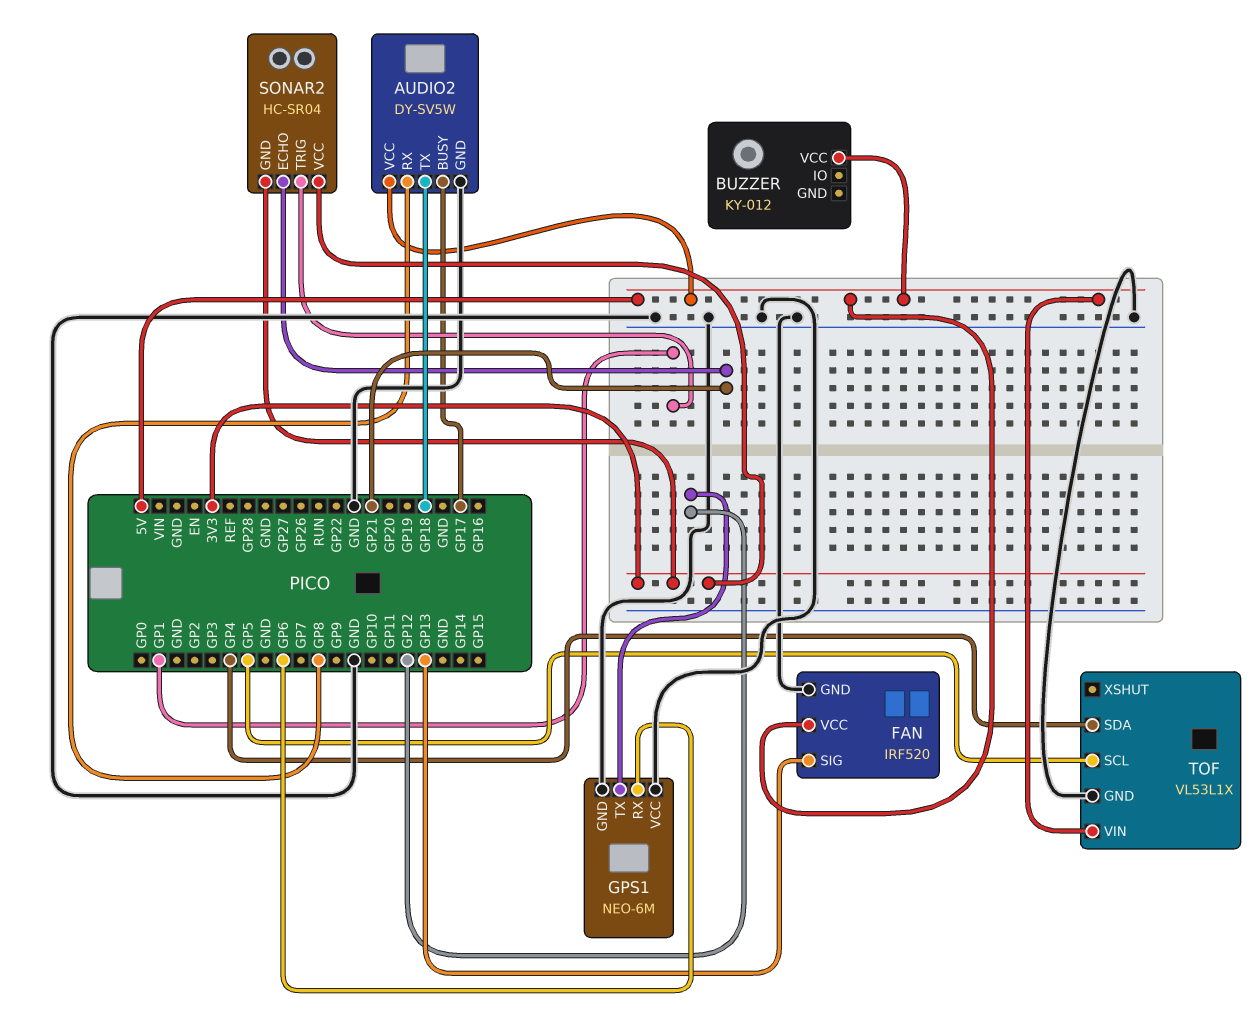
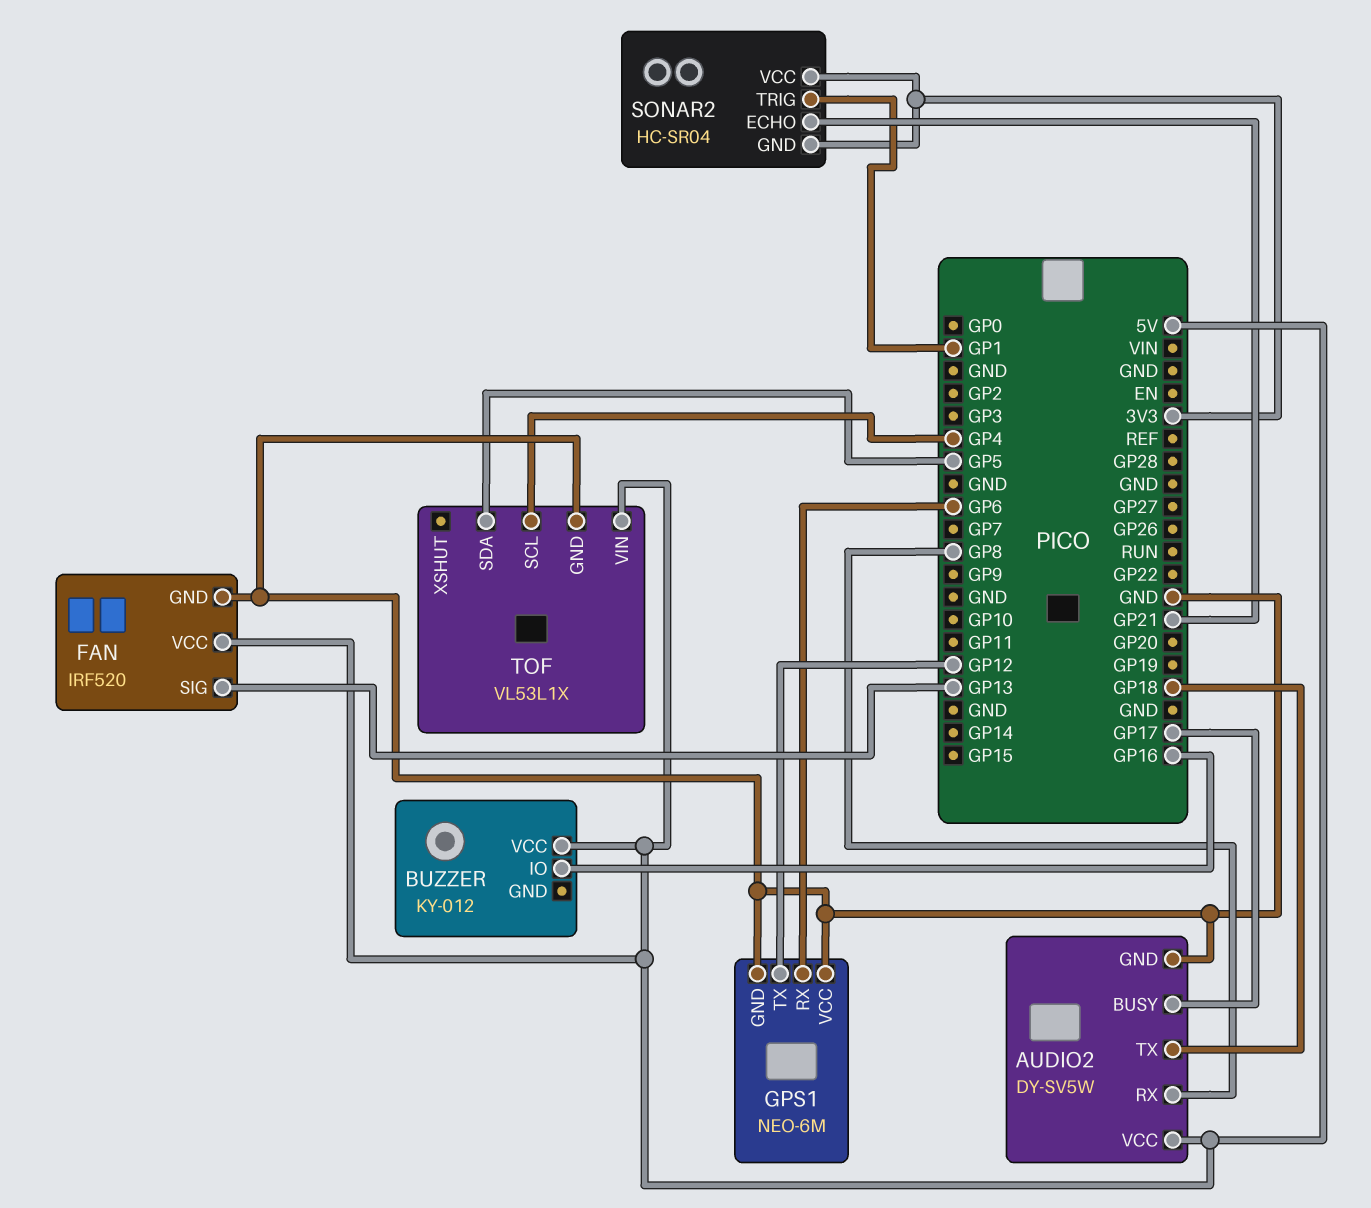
BUZZER pin IO: none -> GP16
TOF pin SCL: GP5 -> GP4
TOF pin SDA: GP4 -> GP5

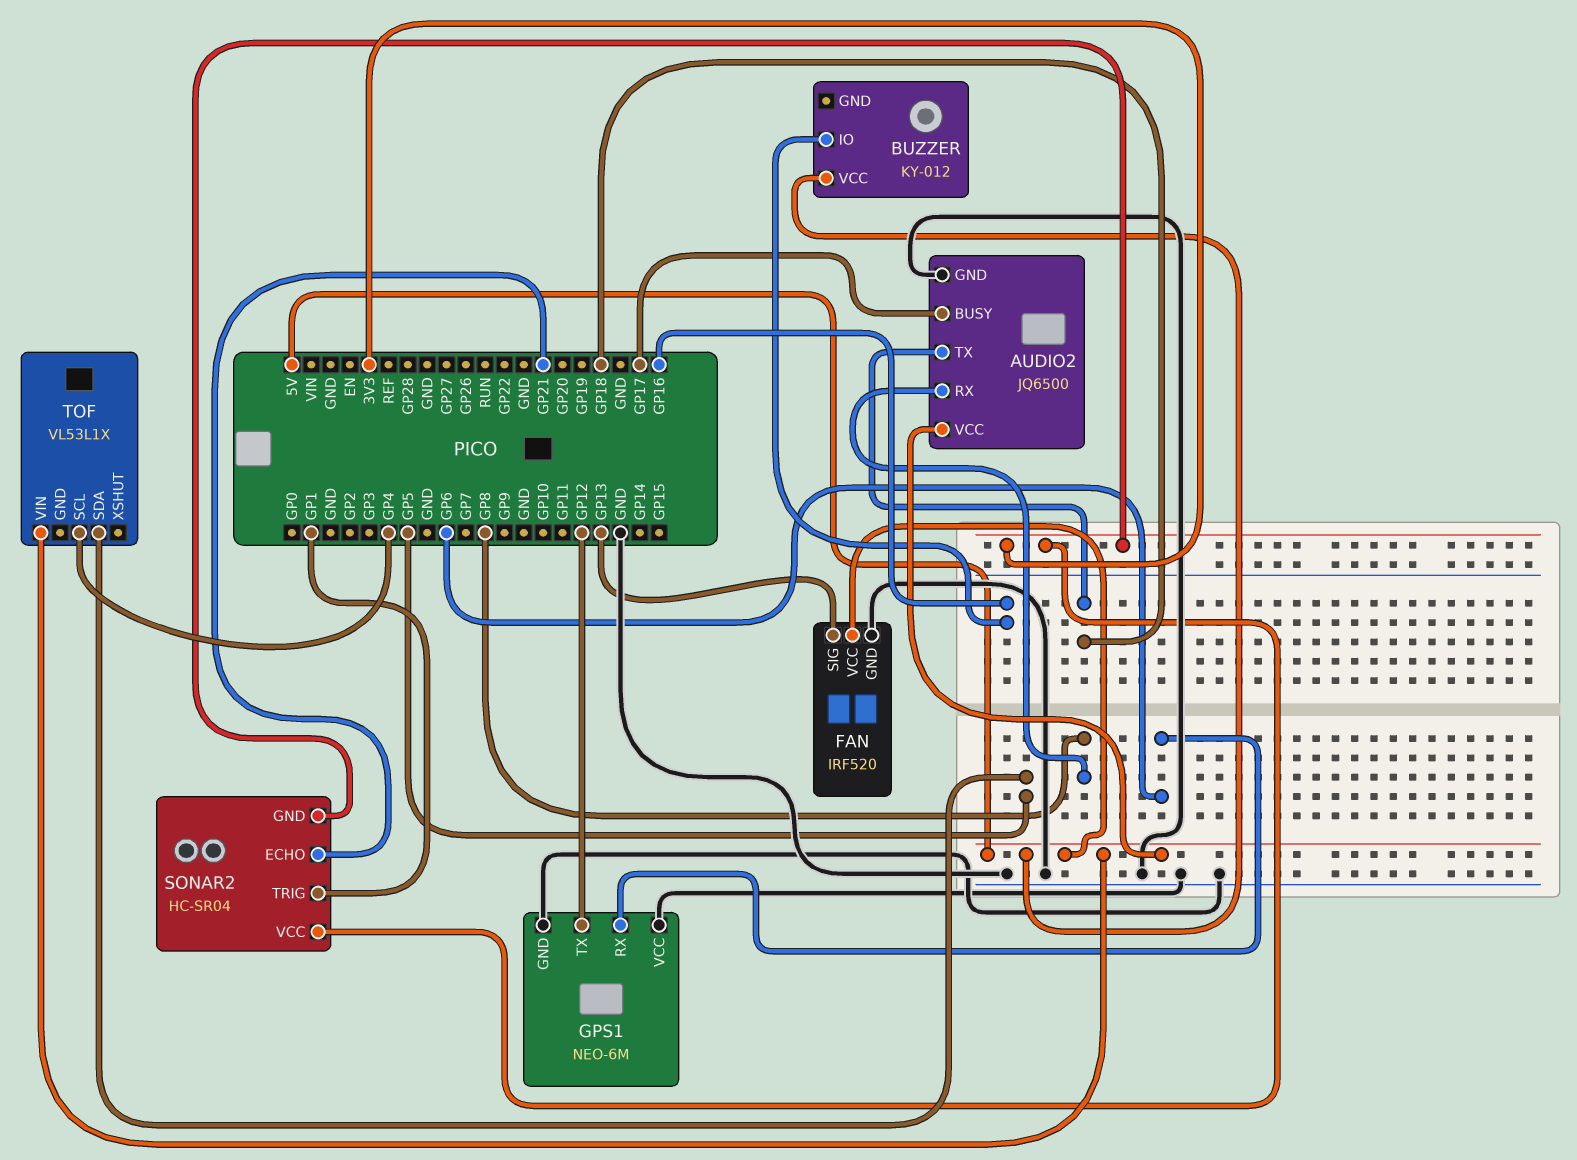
AUDIO2: DY-SV5W -> JQ6500
TOF pin GND: GND -> none

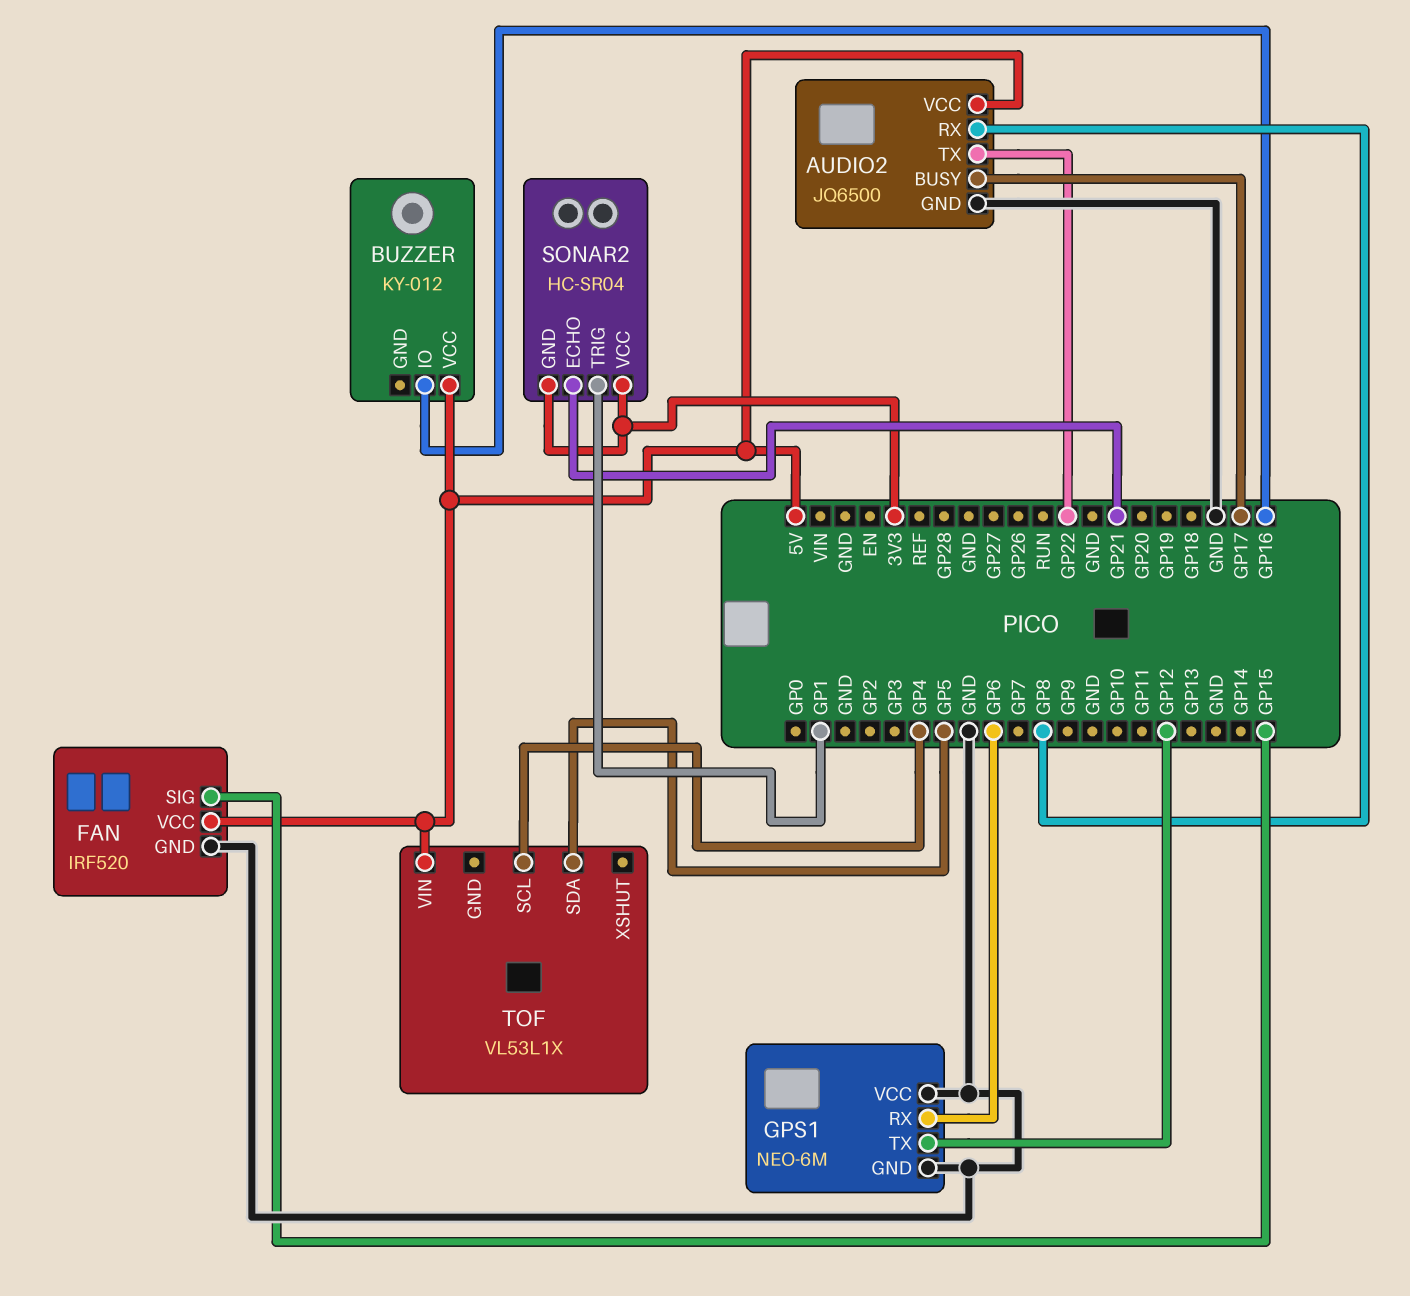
AUDIO2 pin TX: GP18 -> GP22
FAN pin SIG: GP13 -> GP15

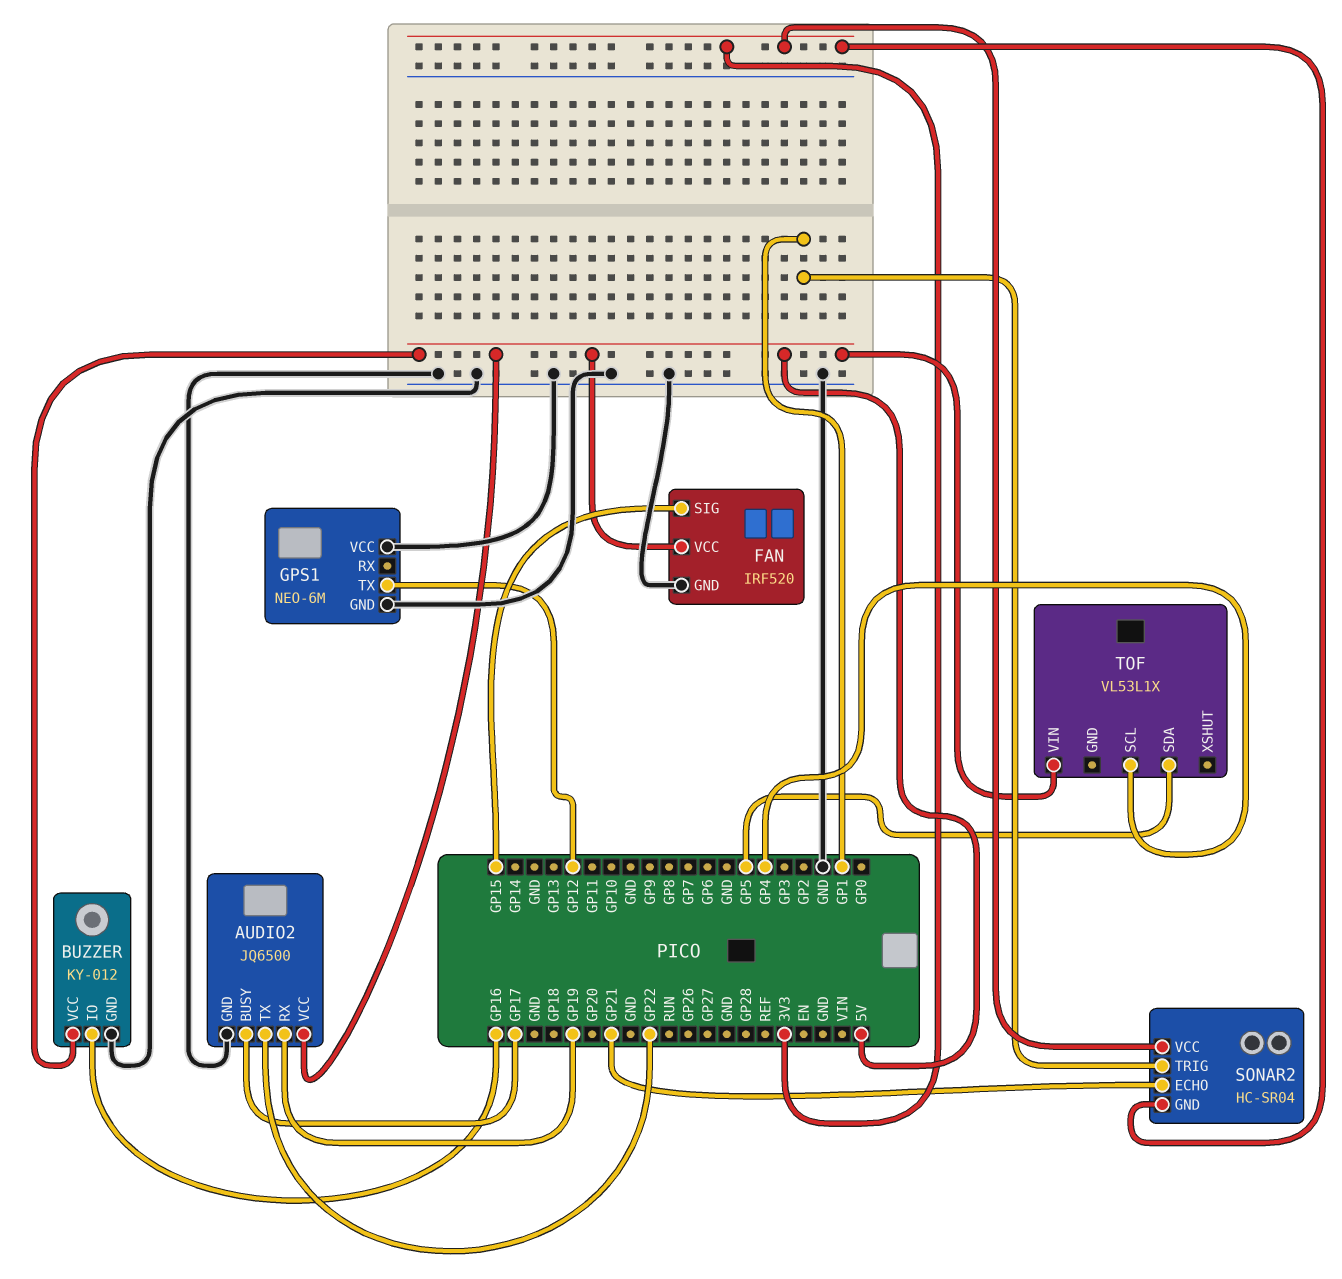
AUDIO2 pin RX: GP8 -> GP19
BUZZER pin GND: none -> GND
GPS1 pin RX: GP6 -> none

